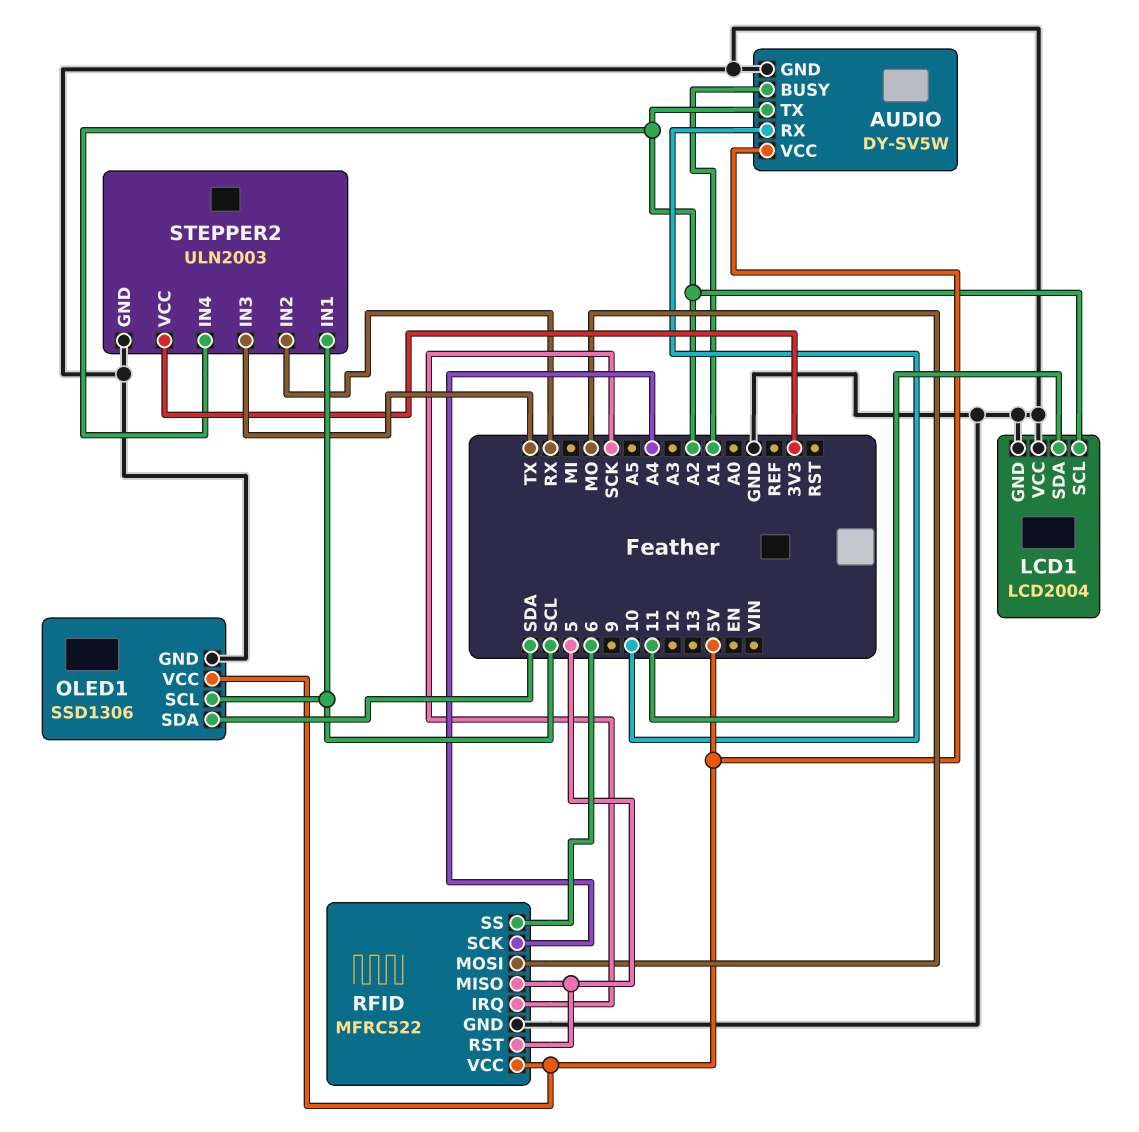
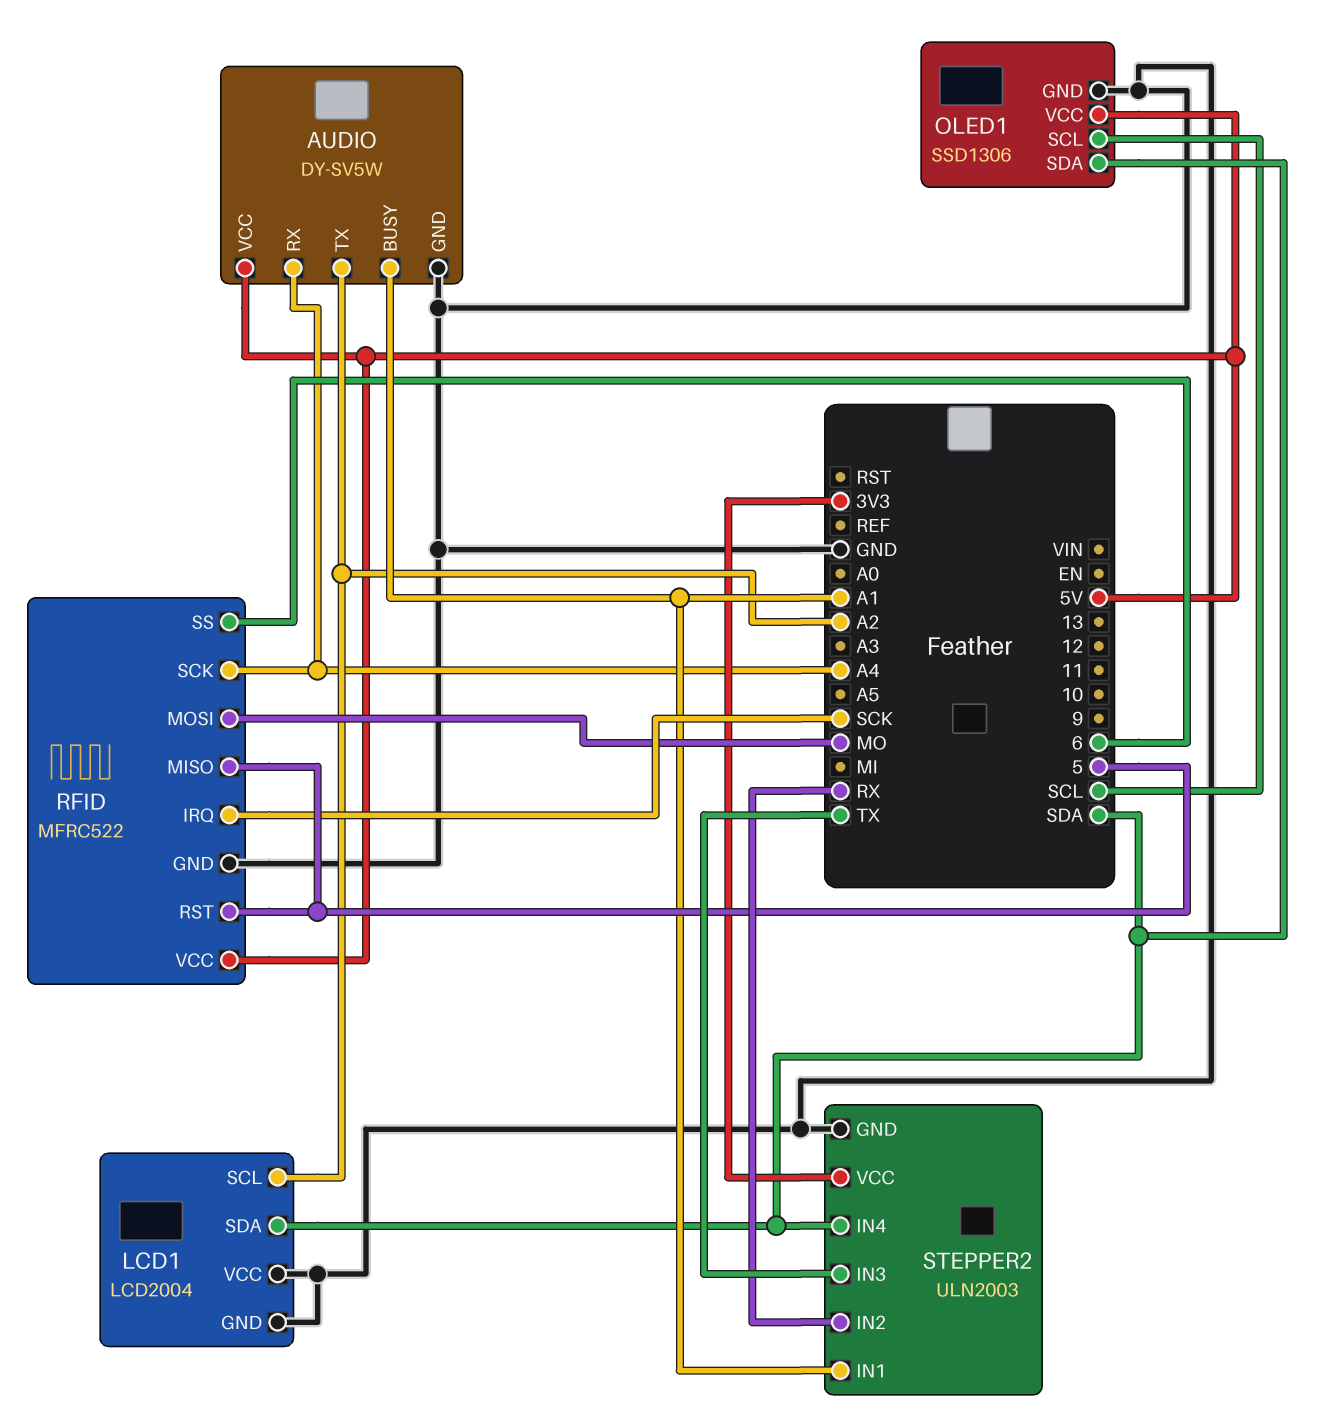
AUDIO pin RX: 10 -> A4
LCD1 pin SDA: 11 -> SDA
STEPPER2 pin IN1: SCL -> A1
STEPPER2 pin IN4: A2 -> SDA

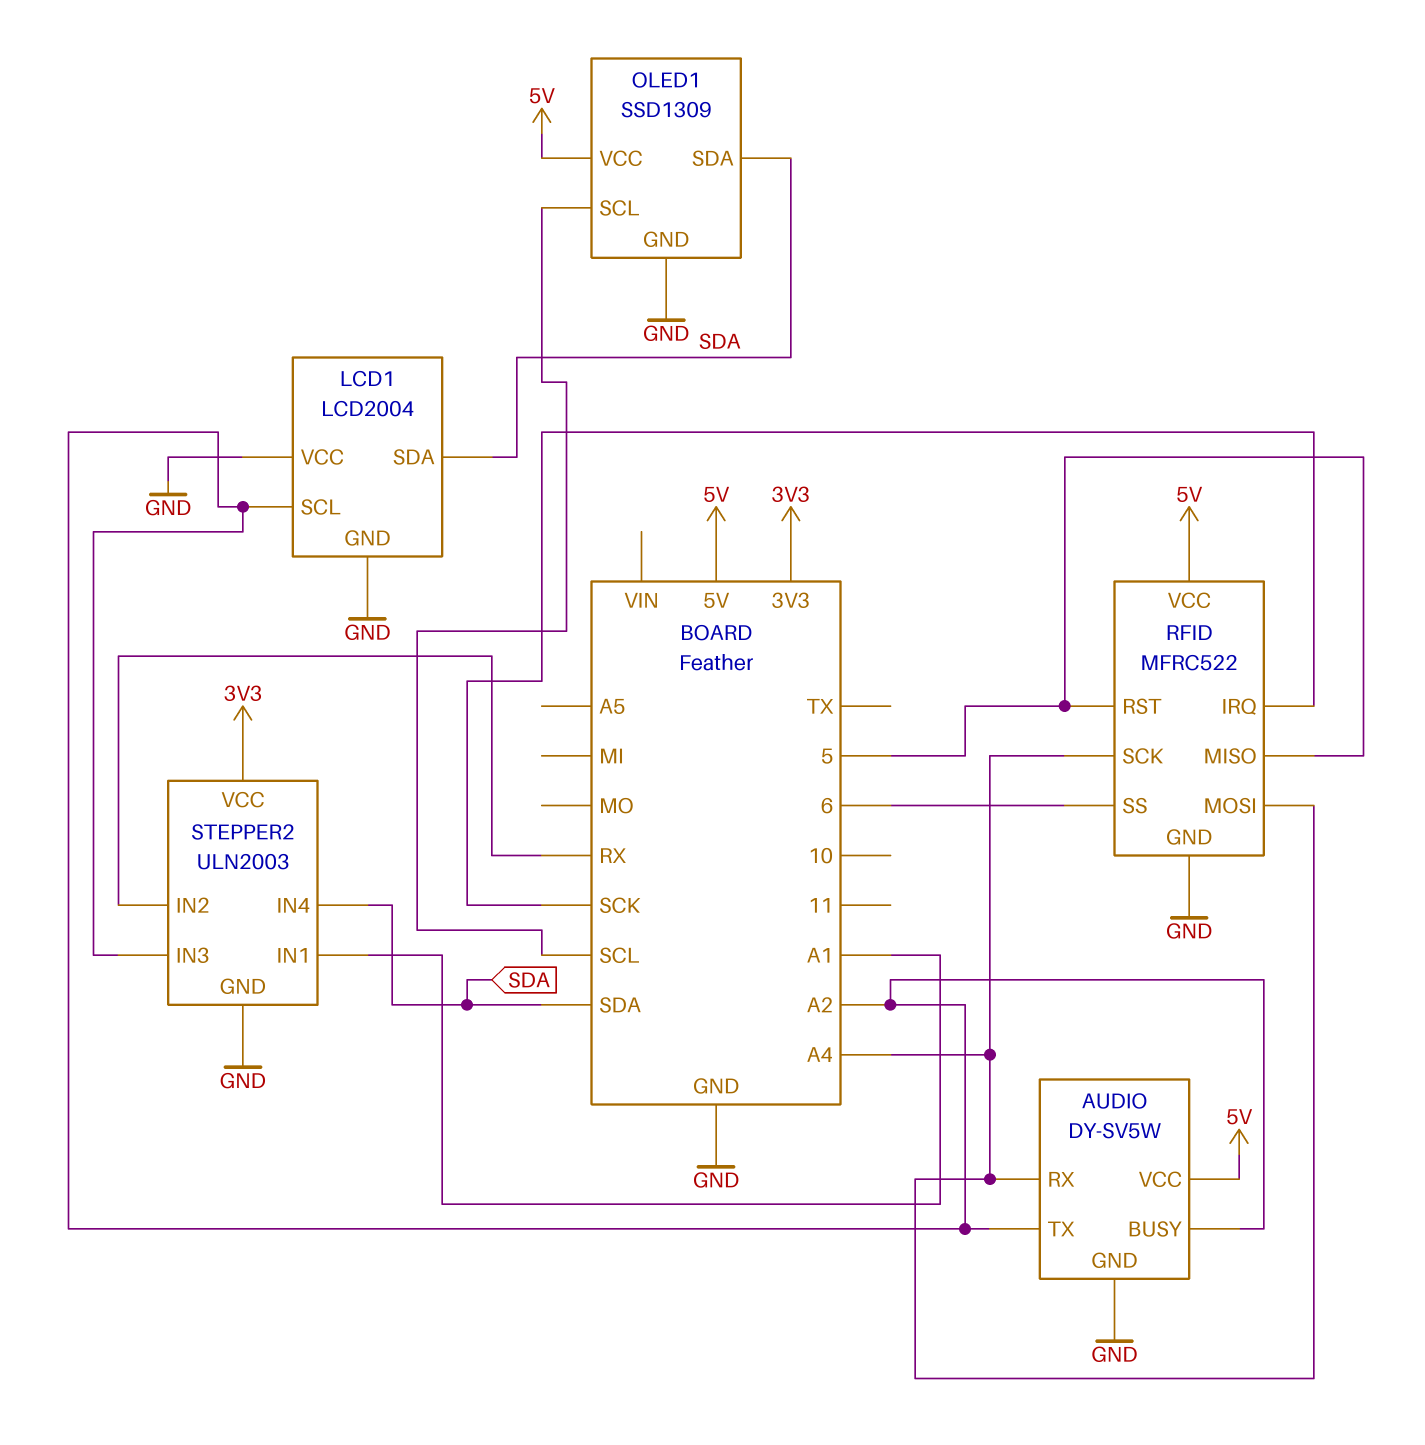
AUDIO pin BUSY: A1 -> A2
OLED1: SSD1306 -> SSD1309
RFID pin MOSI: MO -> A4
STEPPER2 pin IN3: TX -> A2

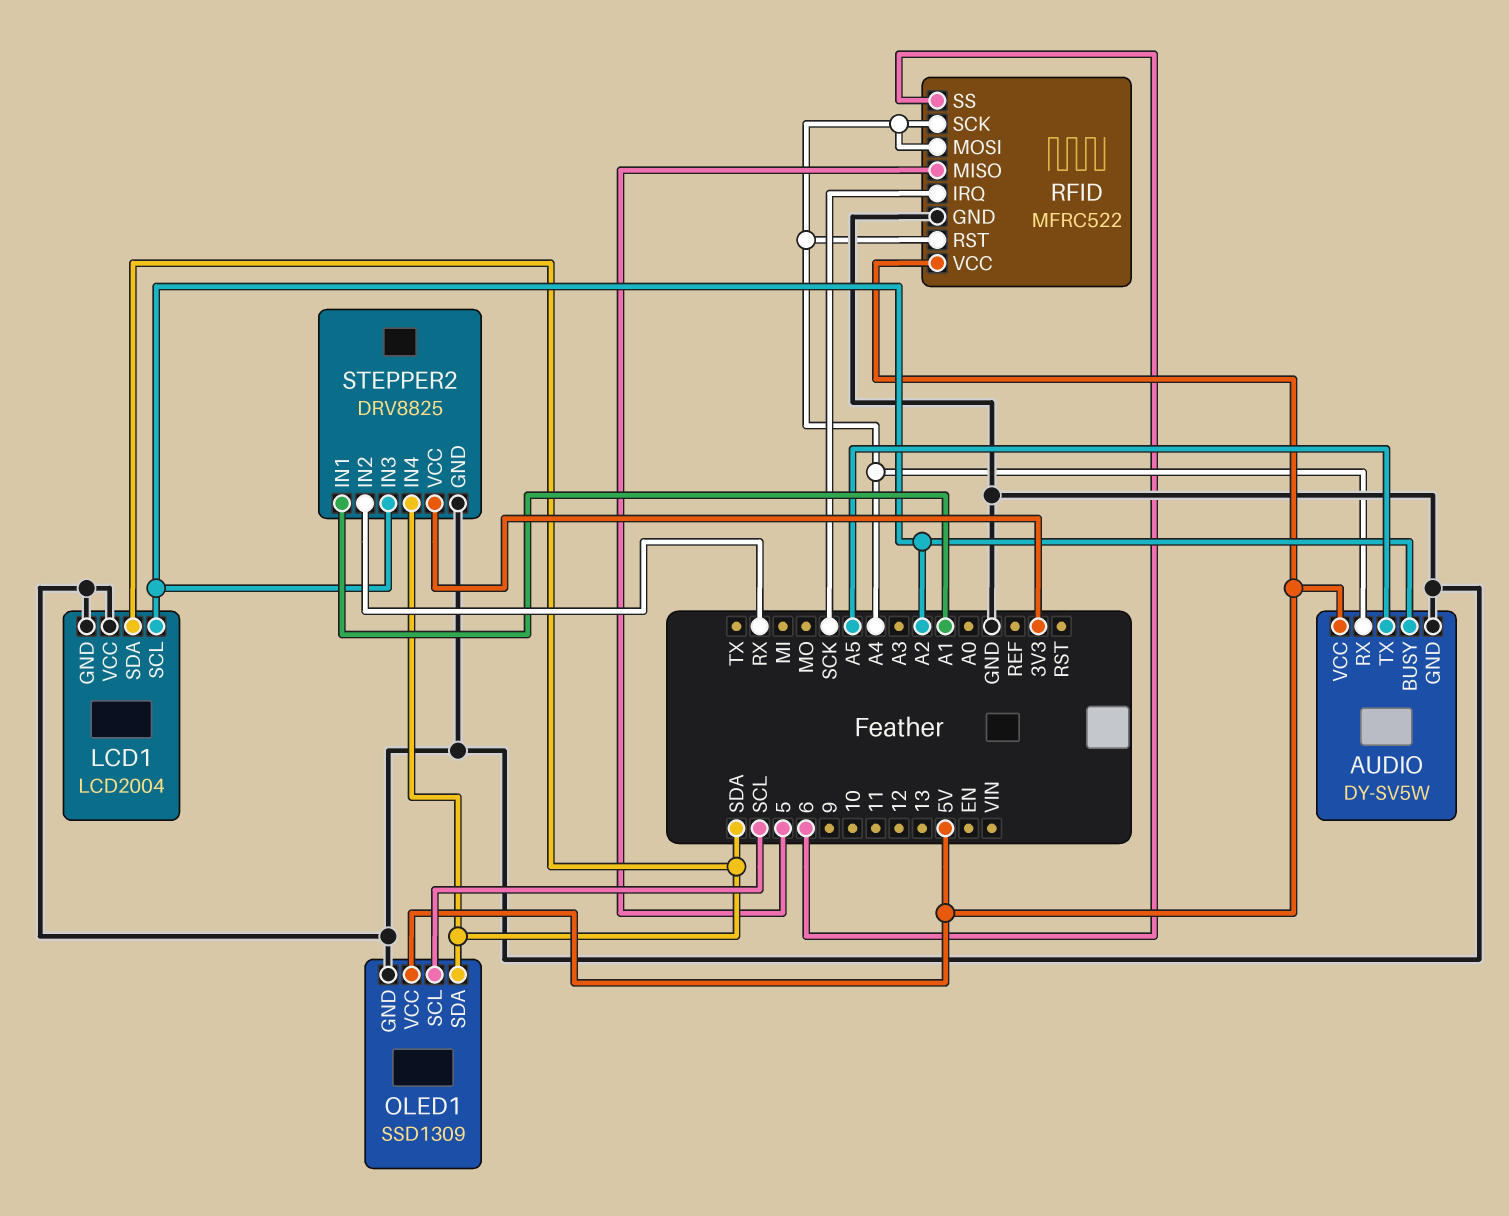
AUDIO pin TX: A2 -> A5
RFID pin RST: 5 -> A4
STEPPER2: ULN2003 -> DRV8825

